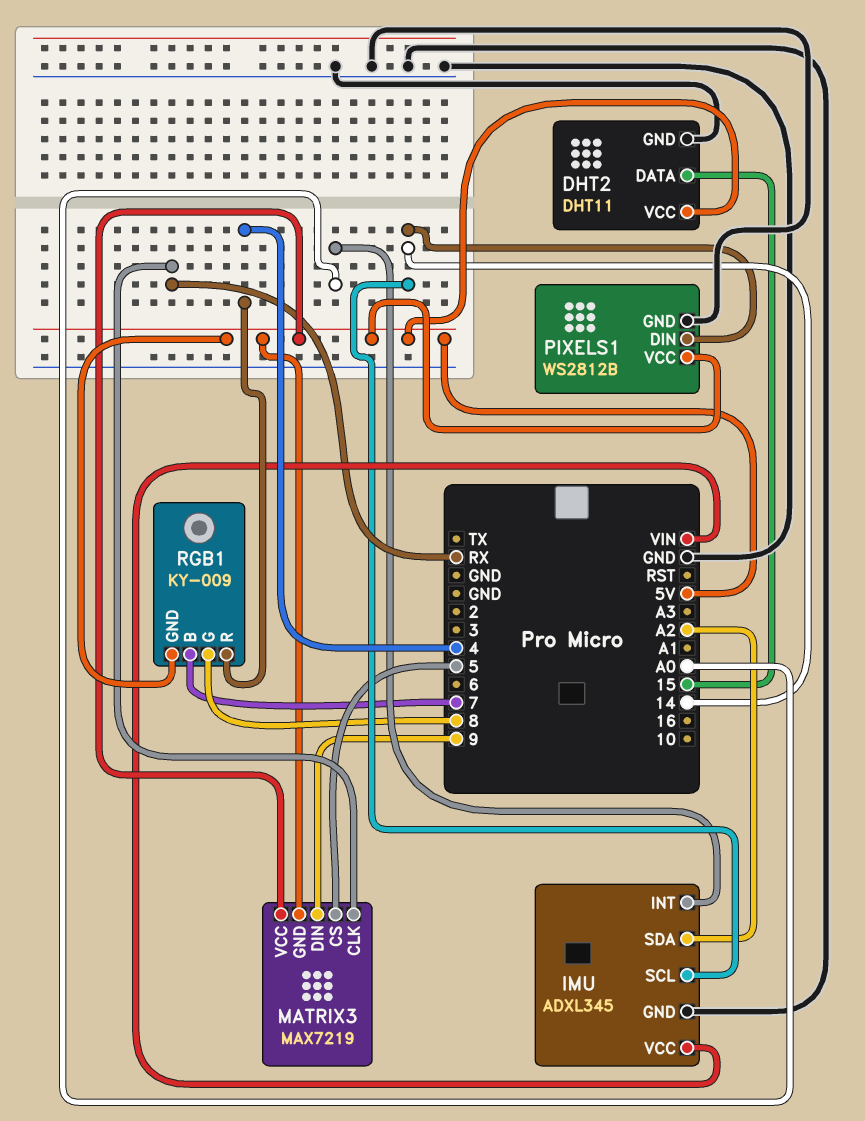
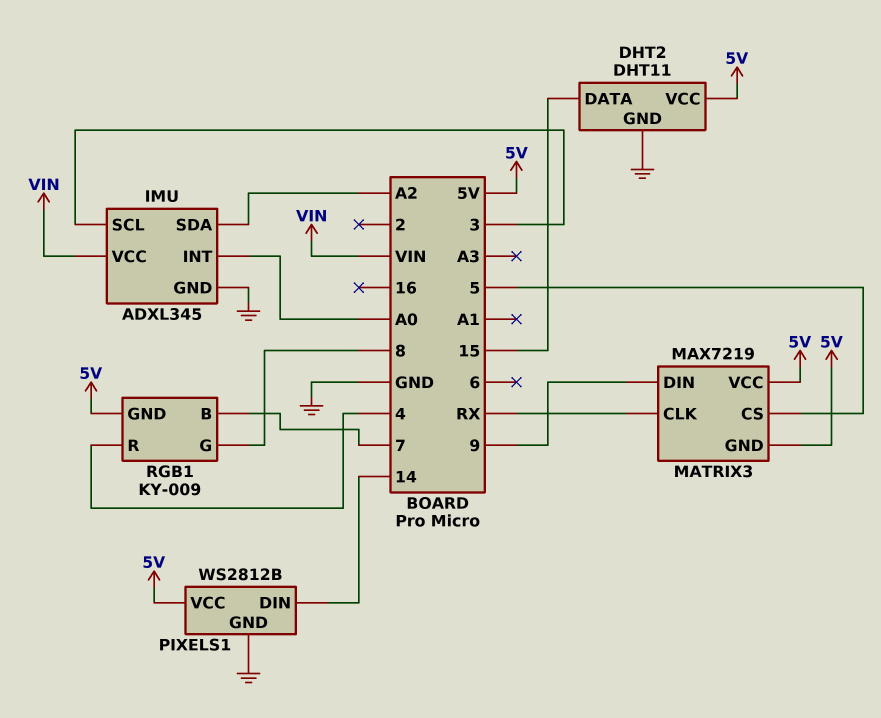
IMU pin SCL: 14 -> 3

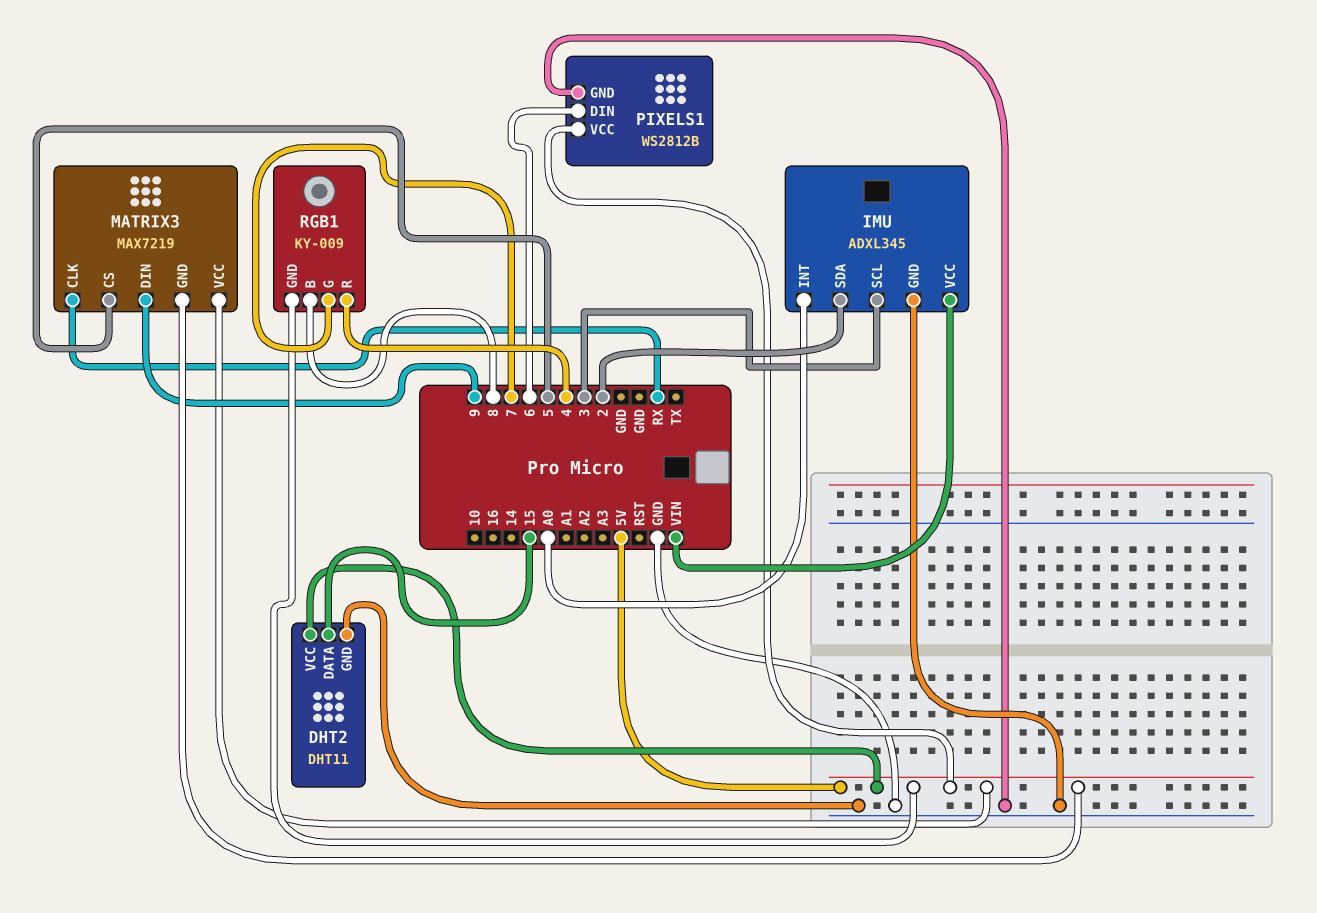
IMU pin SDA: A2 -> 2
PIXELS1 pin DIN: 14 -> 6
RGB1 pin B: 7 -> 8
RGB1 pin G: 8 -> 7

